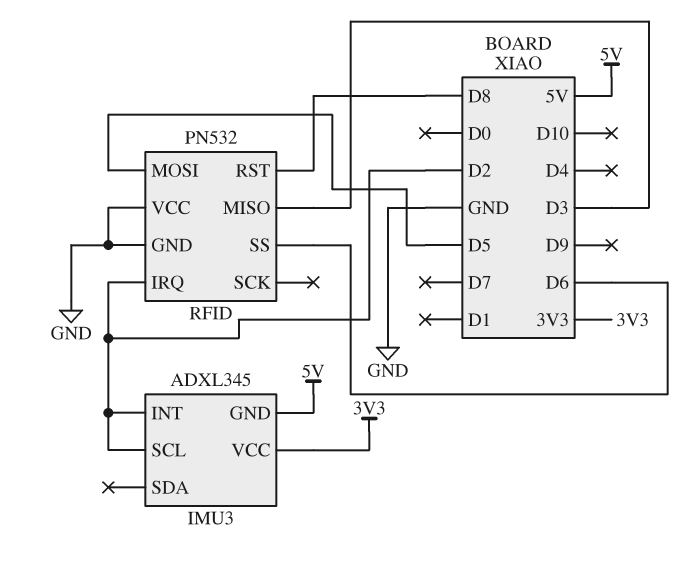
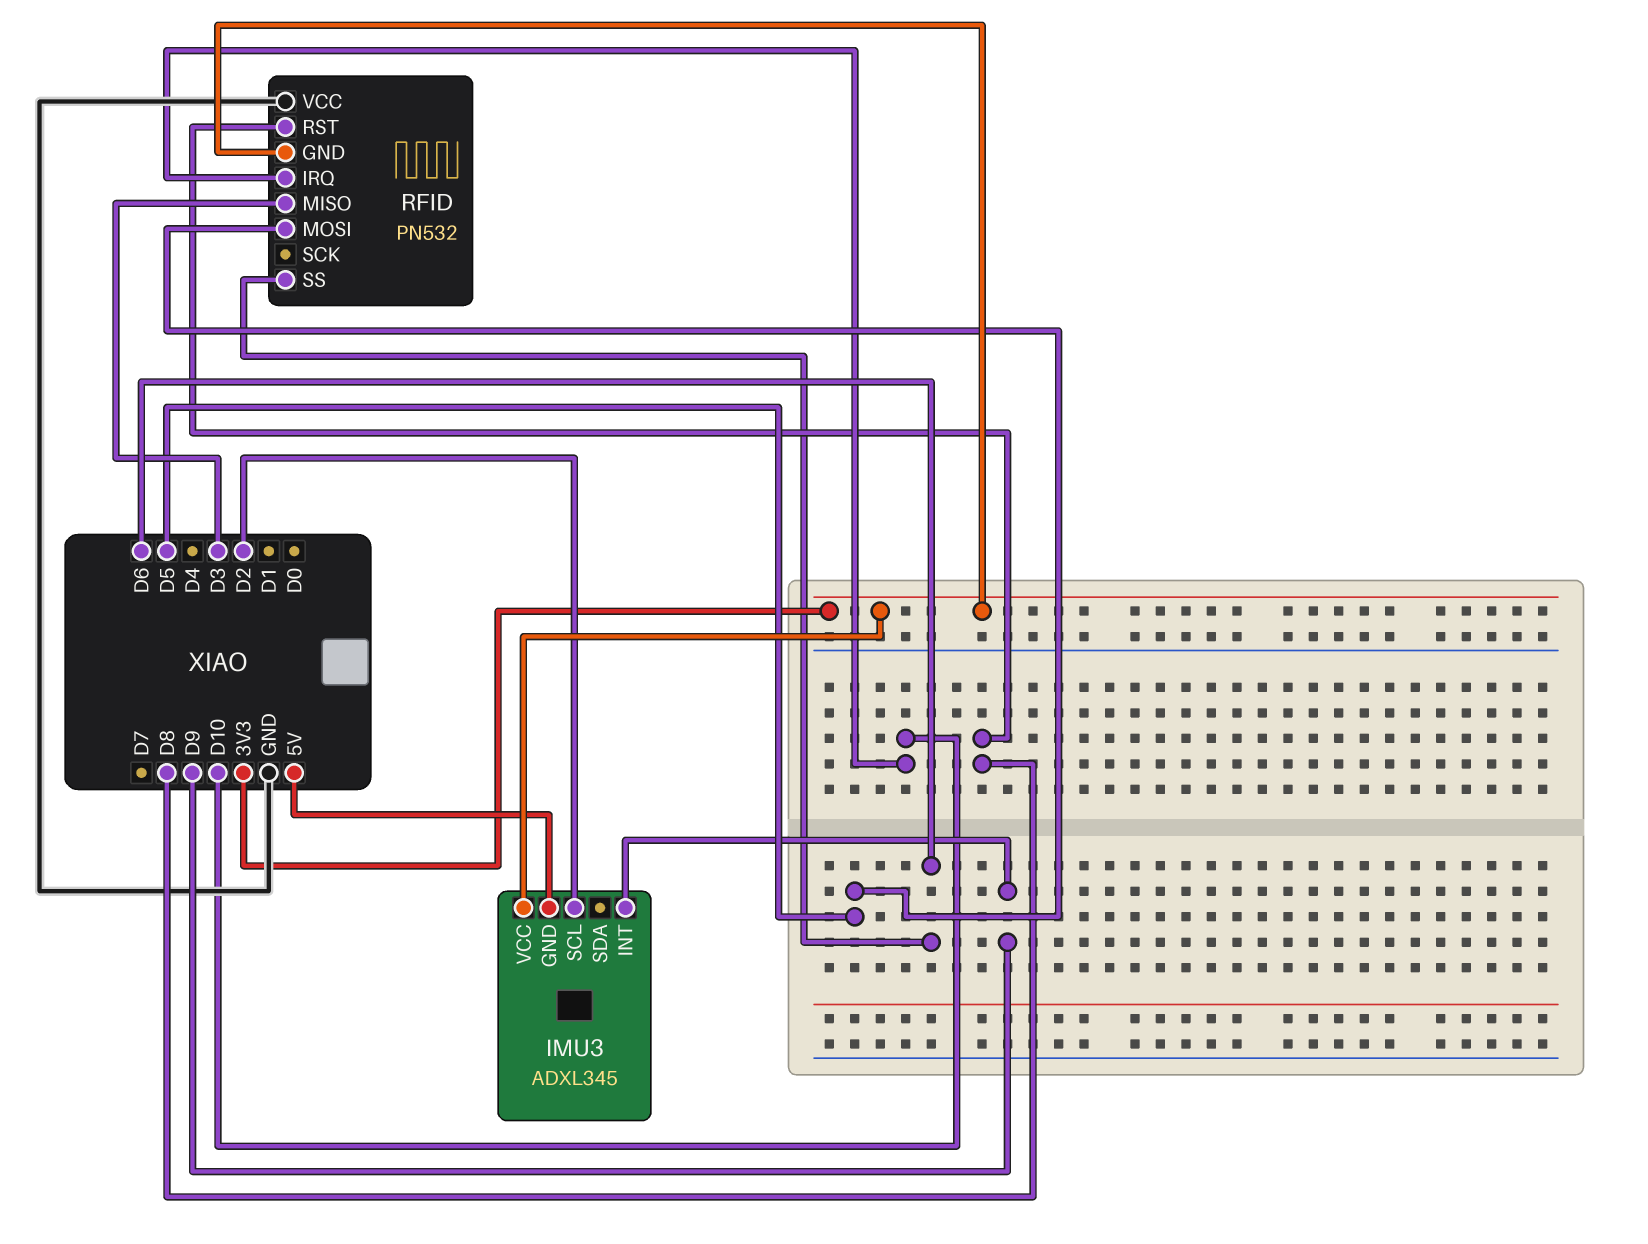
IMU3 pin INT: D2 -> D9
RFID pin GND: GND -> 3V3
RFID pin IRQ: D2 -> D10

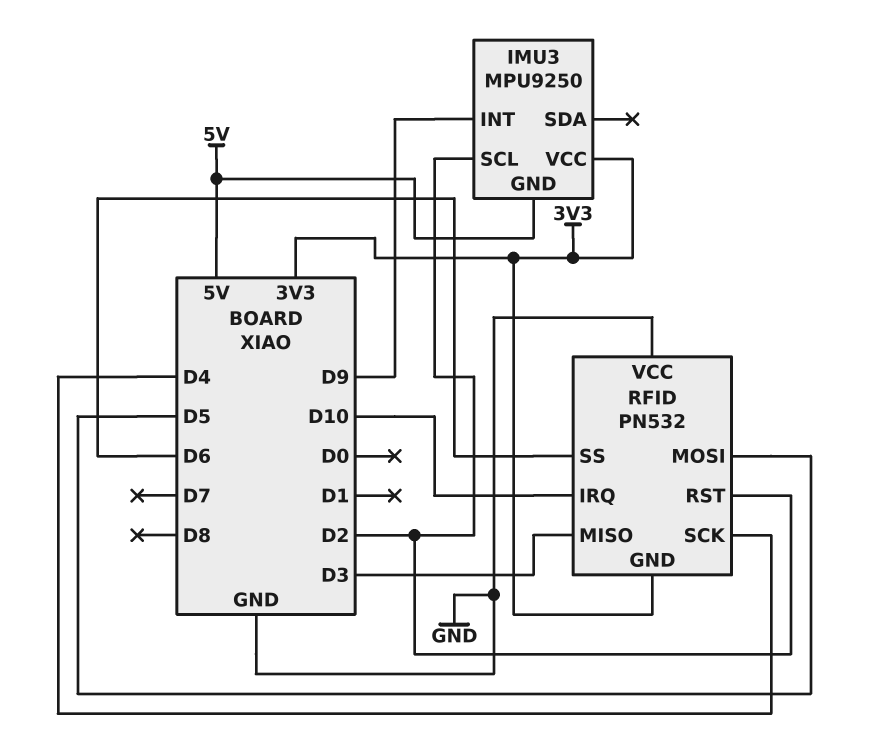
IMU3: ADXL345 -> MPU9250
RFID pin RST: D8 -> D2
RFID pin SCK: none -> D4

